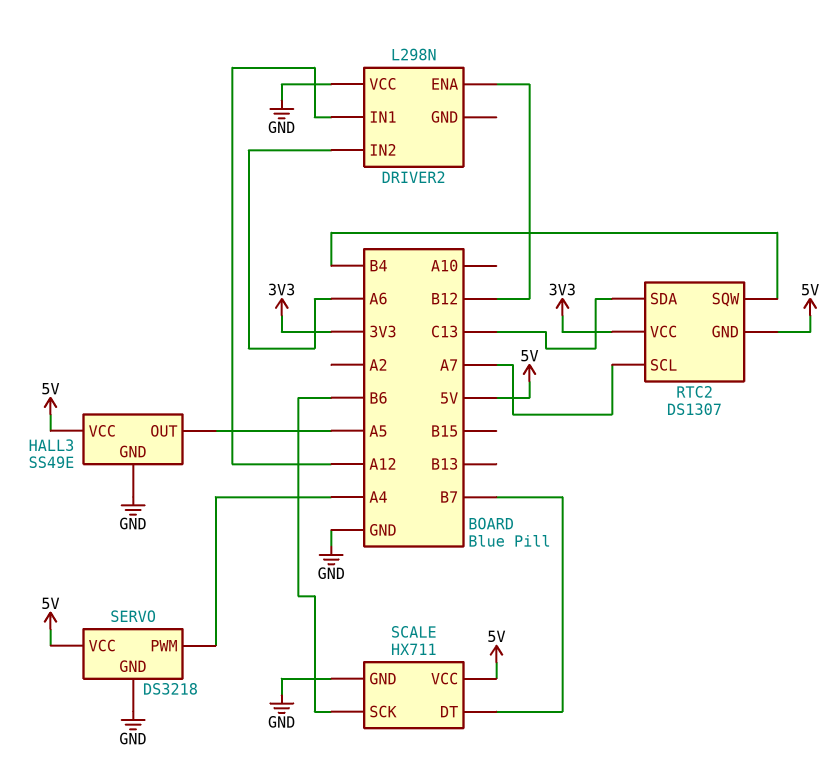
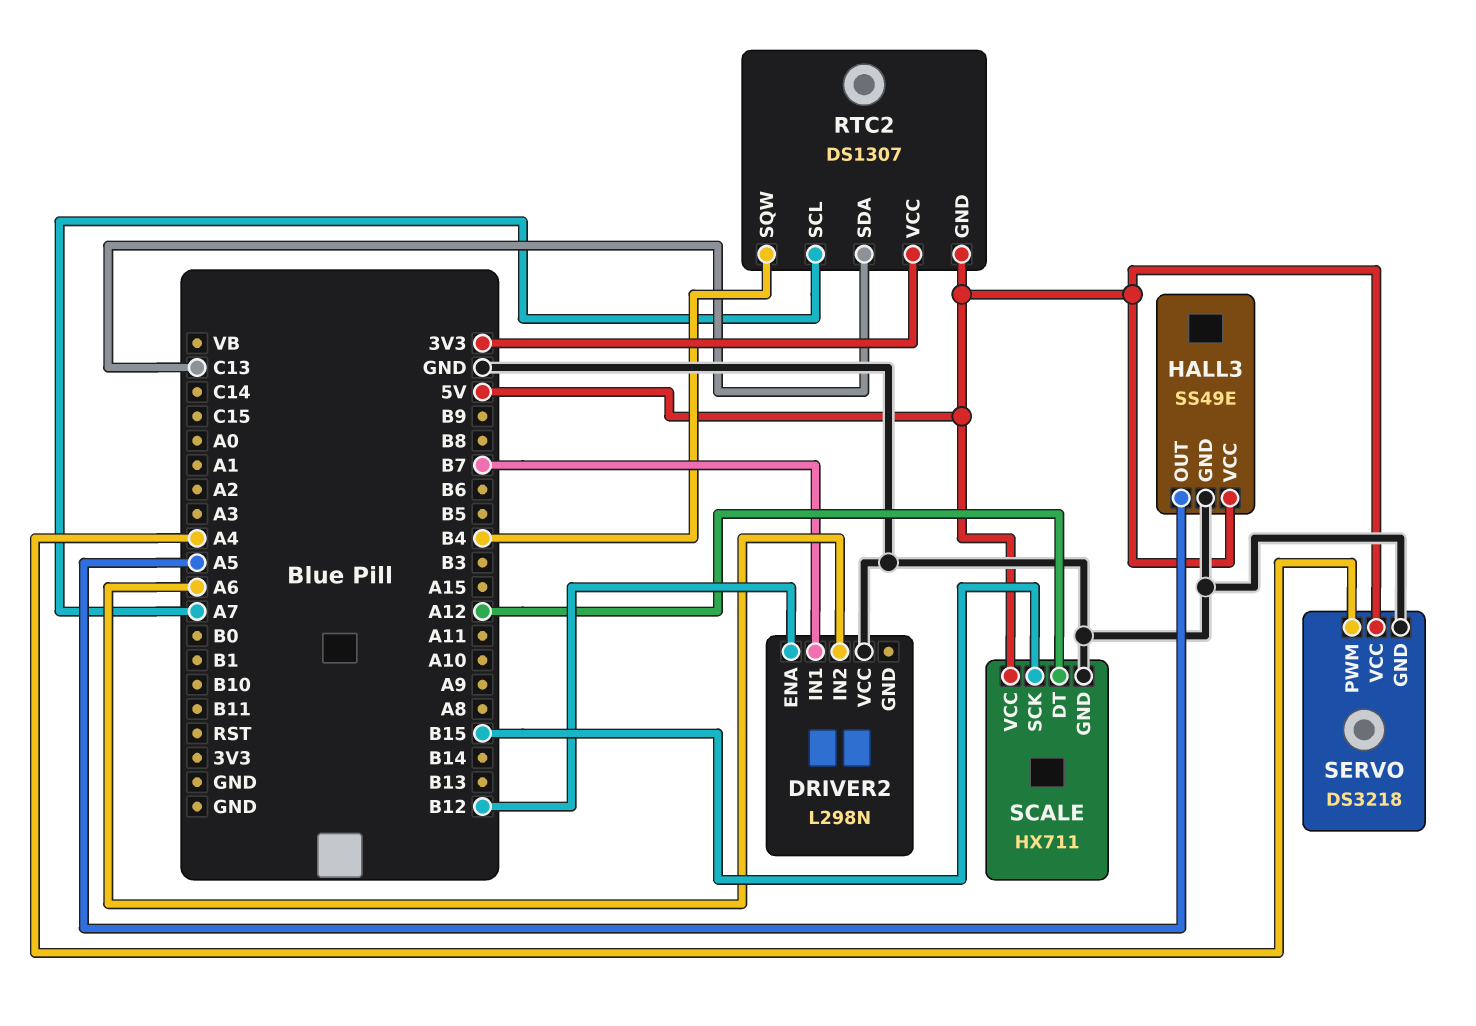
DRIVER2 pin IN1: A12 -> B7
SCALE pin DT: B7 -> A12
SCALE pin SCK: B6 -> B15

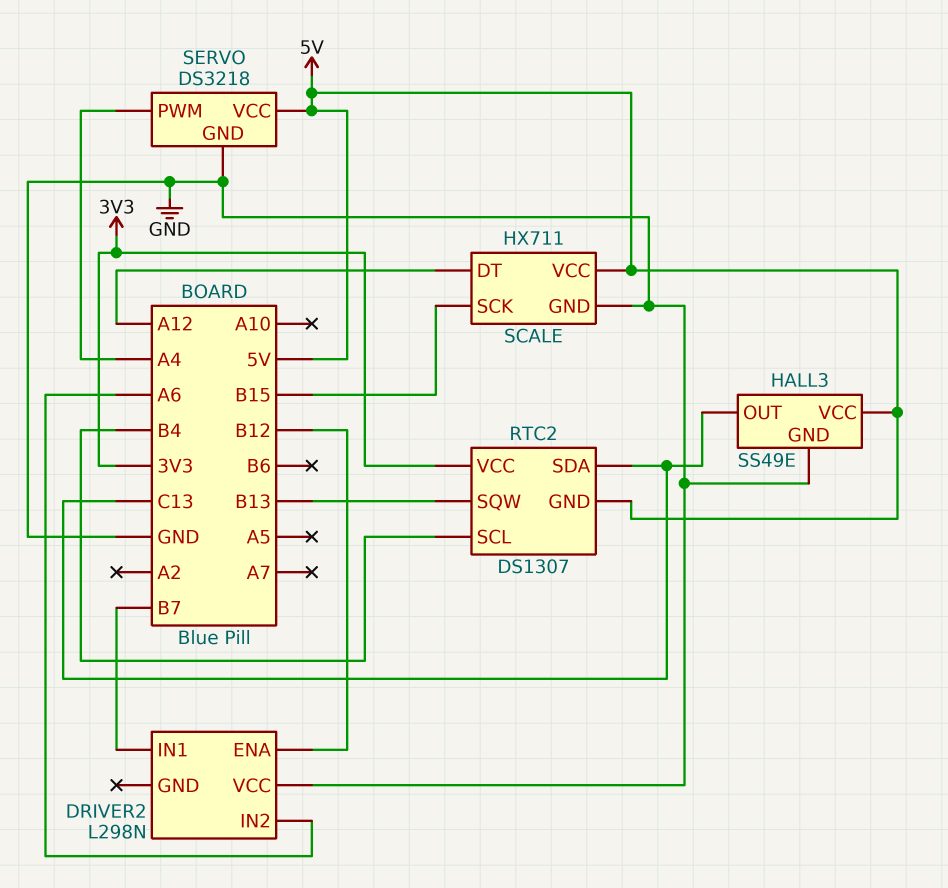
HALL3 pin OUT: A5 -> C13
RTC2 pin SCL: A7 -> B4
RTC2 pin SQW: B4 -> B13

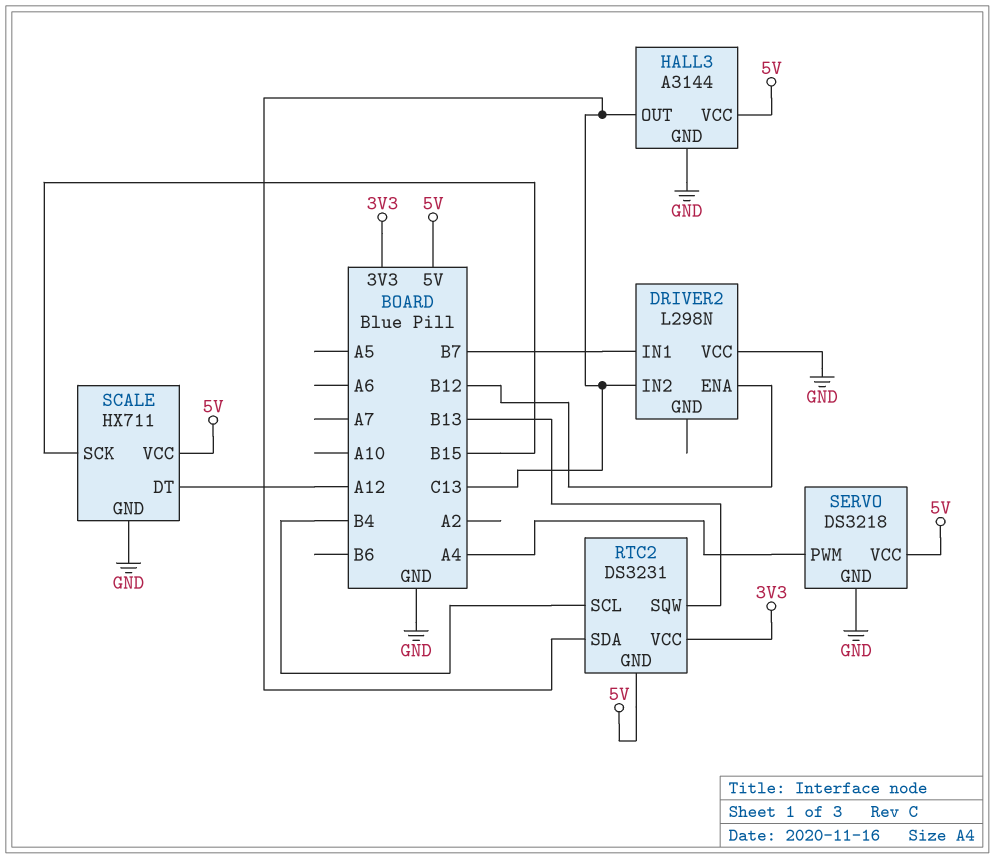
DRIVER2 pin IN2: A6 -> C13
HALL3: SS49E -> A3144
RTC2: DS1307 -> DS3231

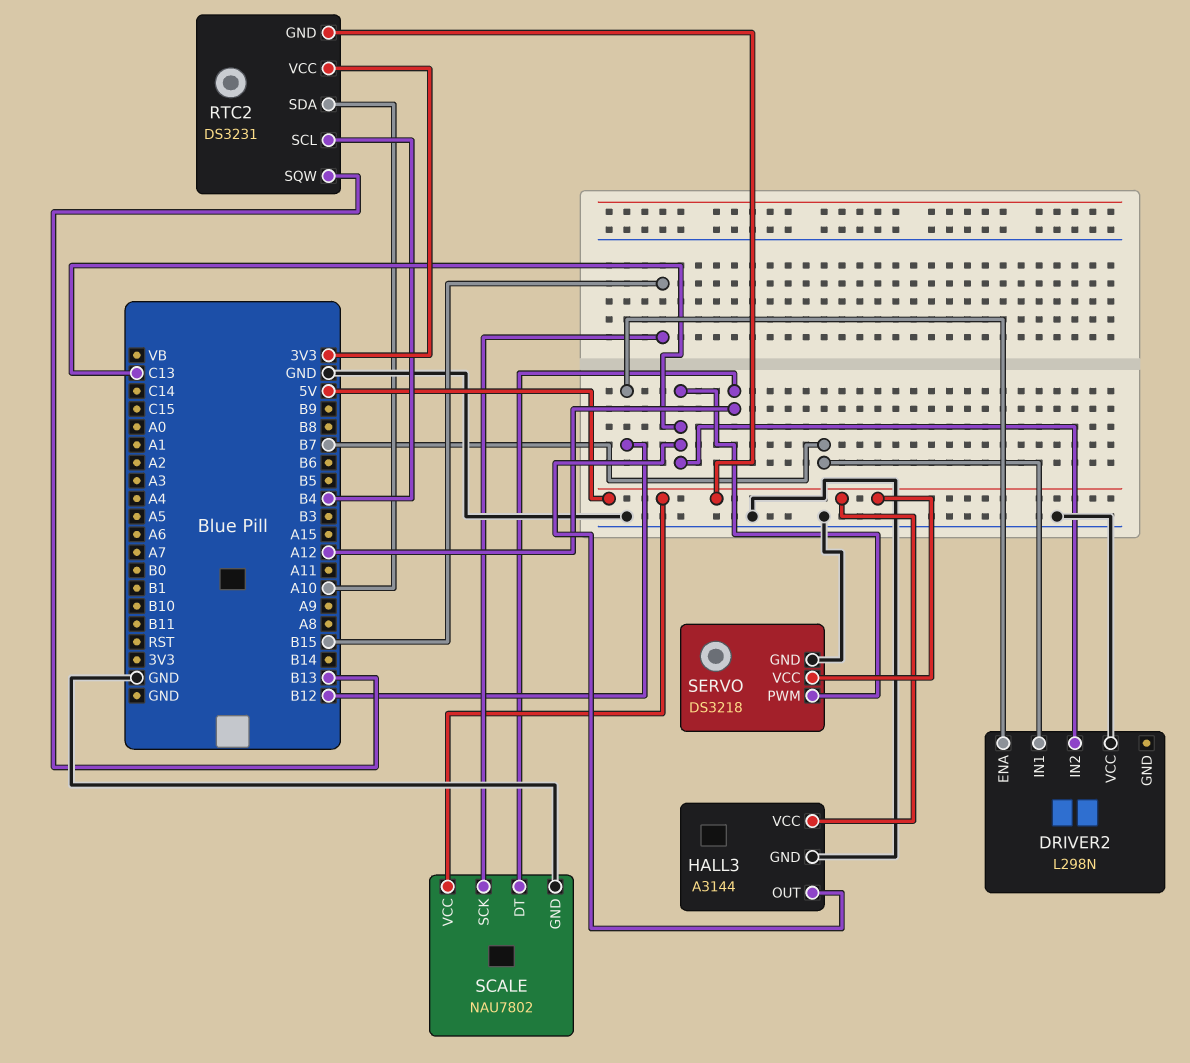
RTC2 pin SDA: C13 -> A10
SCALE: HX711 -> NAU7802
SERVO pin PWM: A4 -> C13

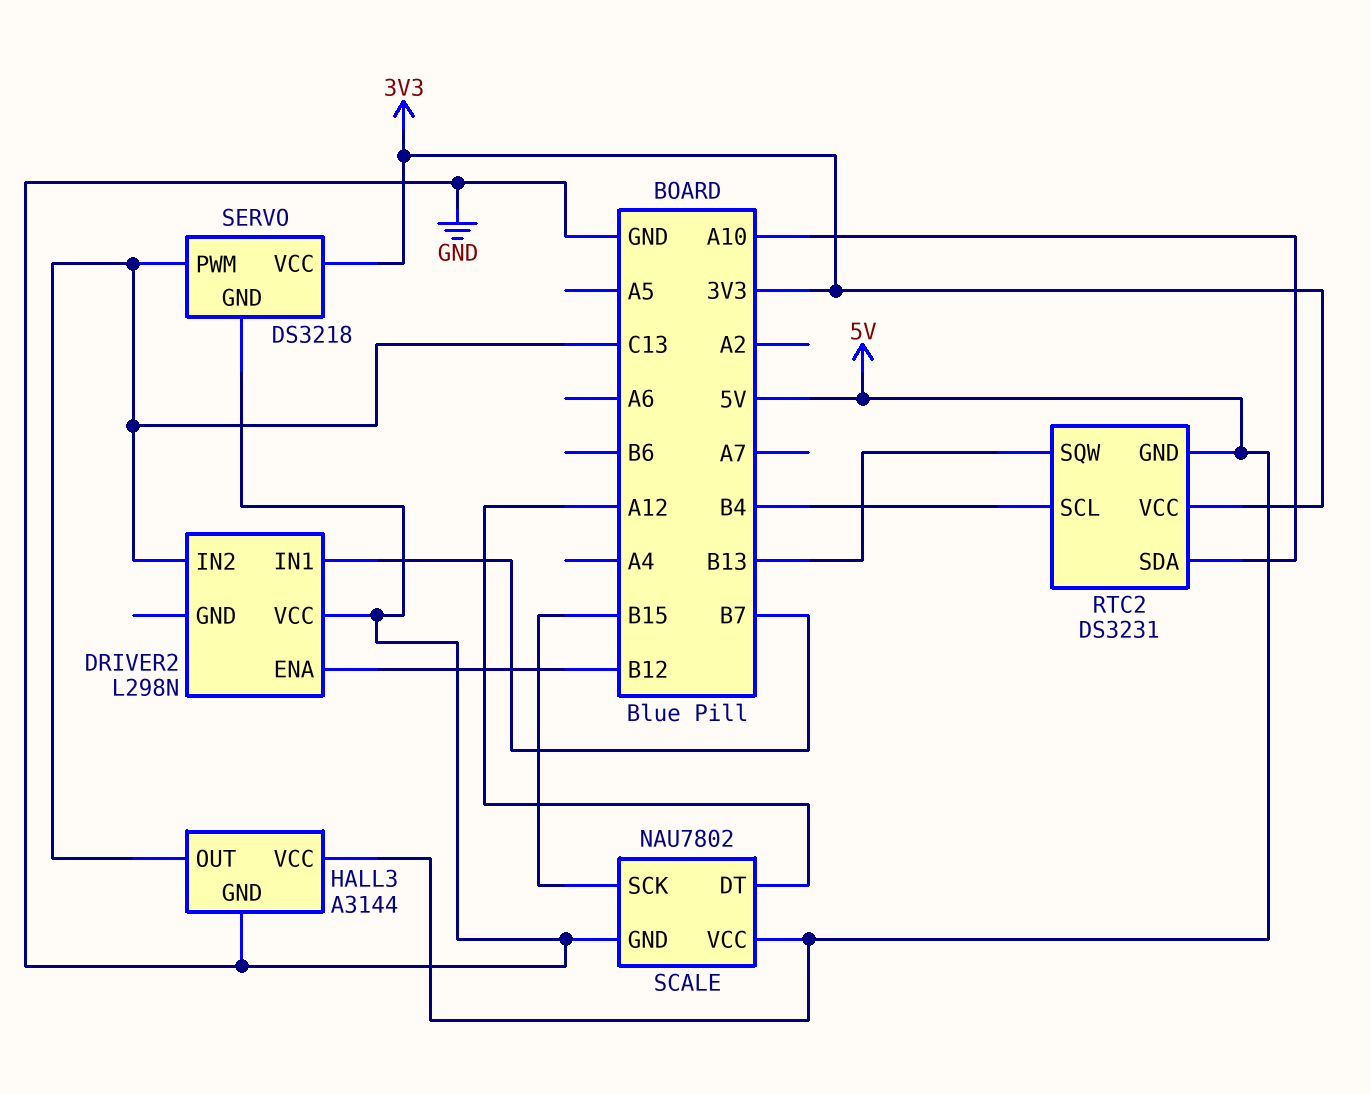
SERVO pin VCC: 5V -> 3V3

